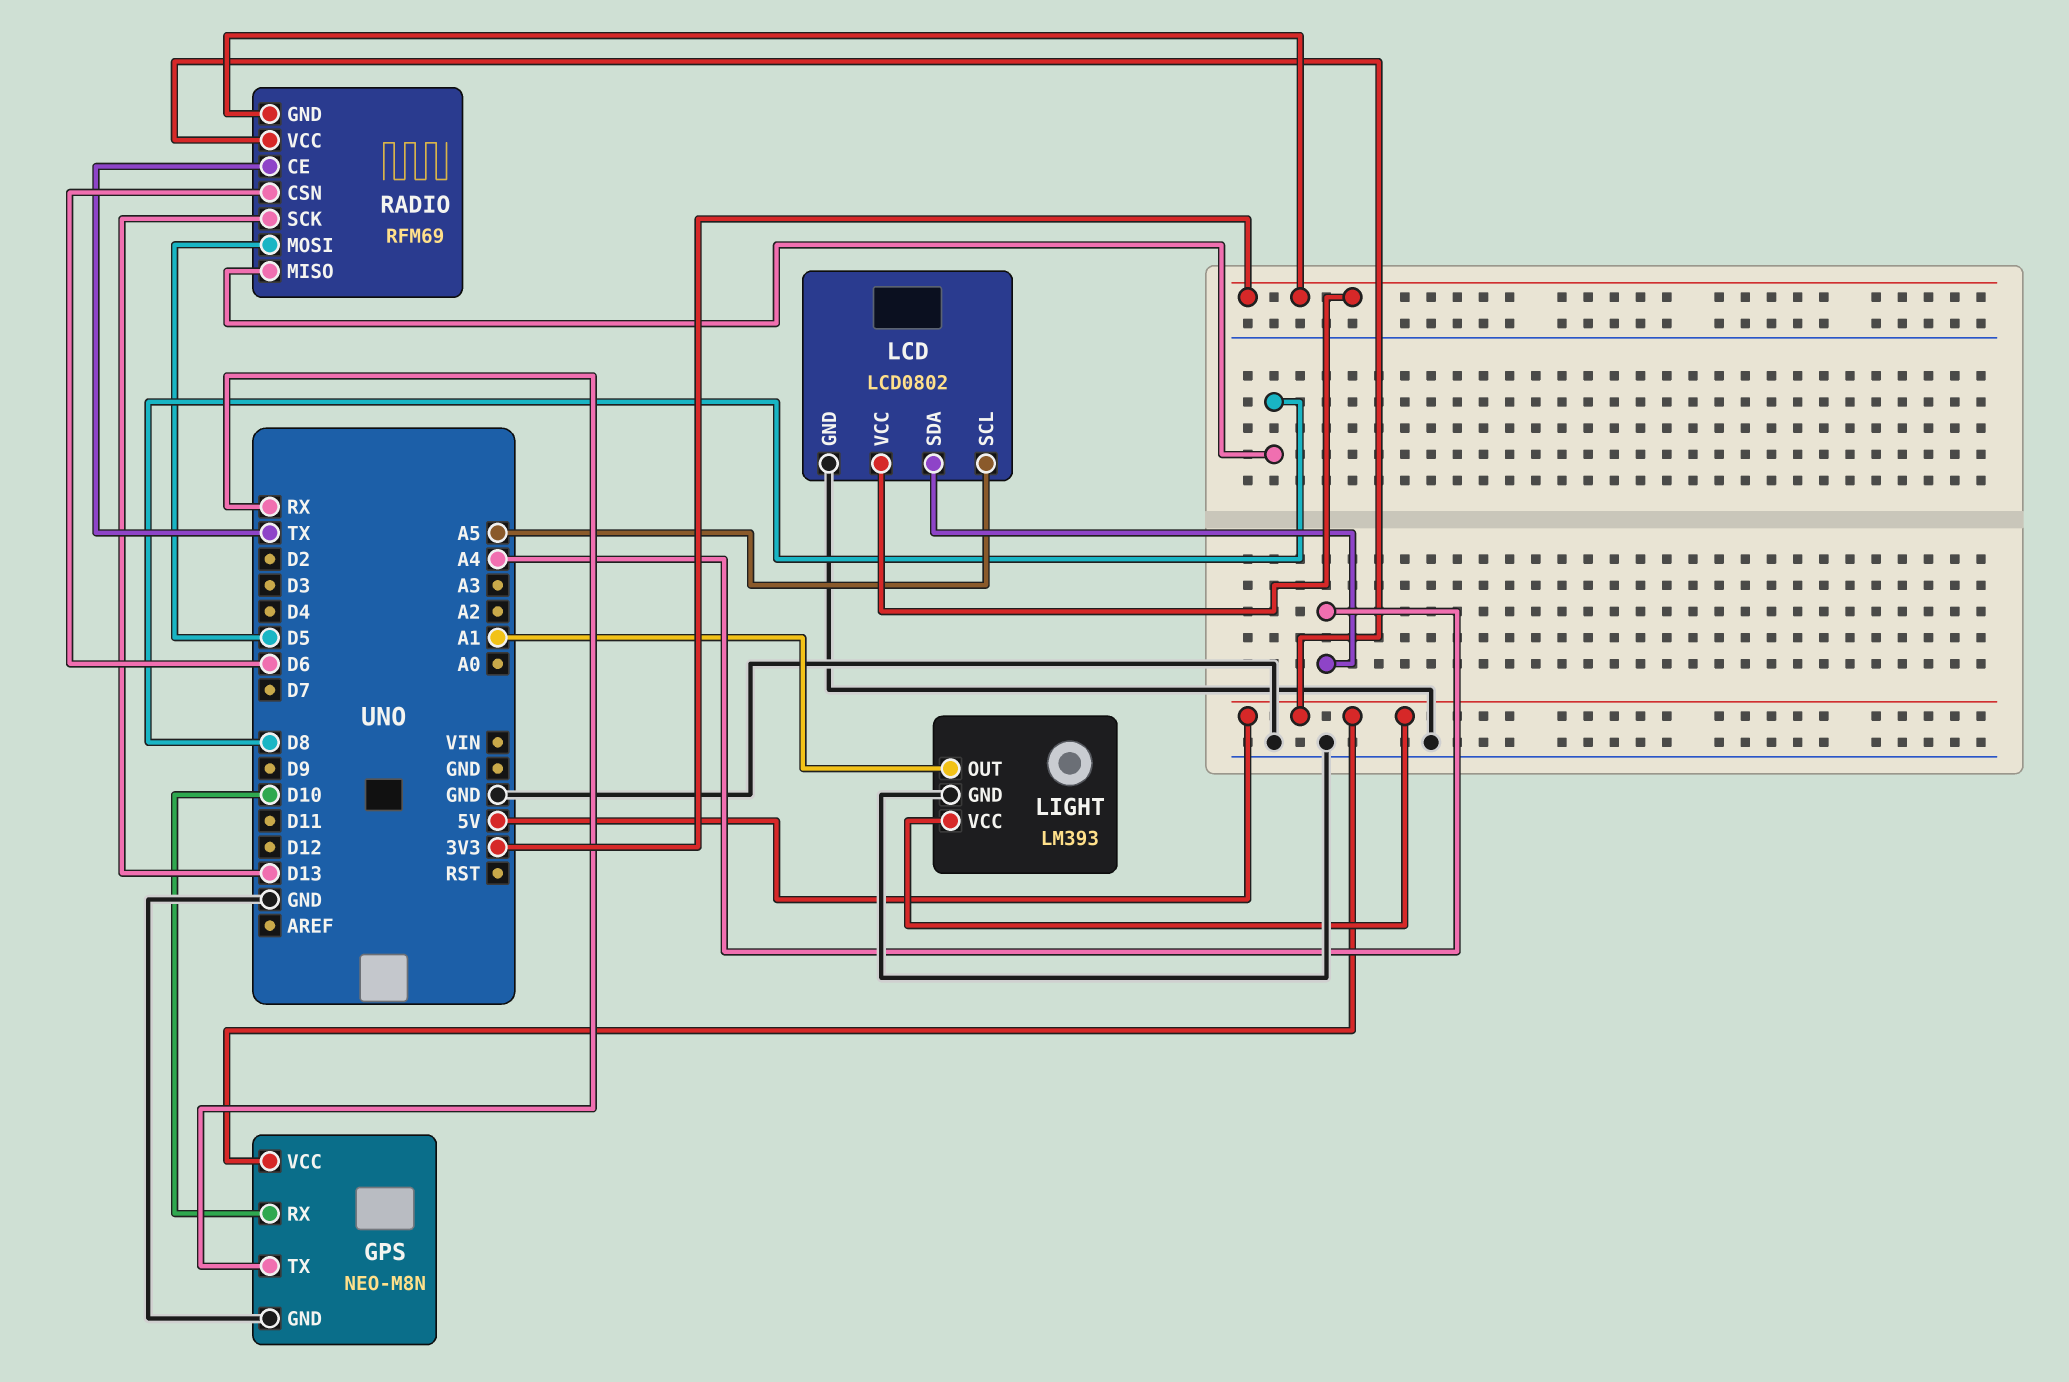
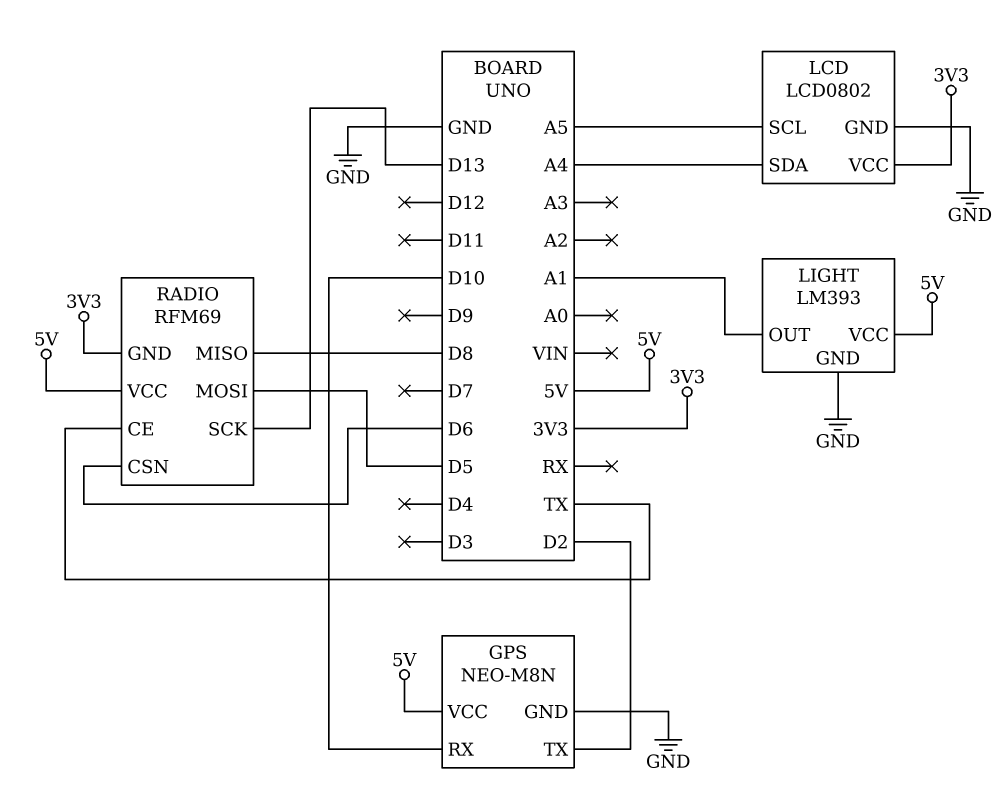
GPS pin TX: RX -> D2

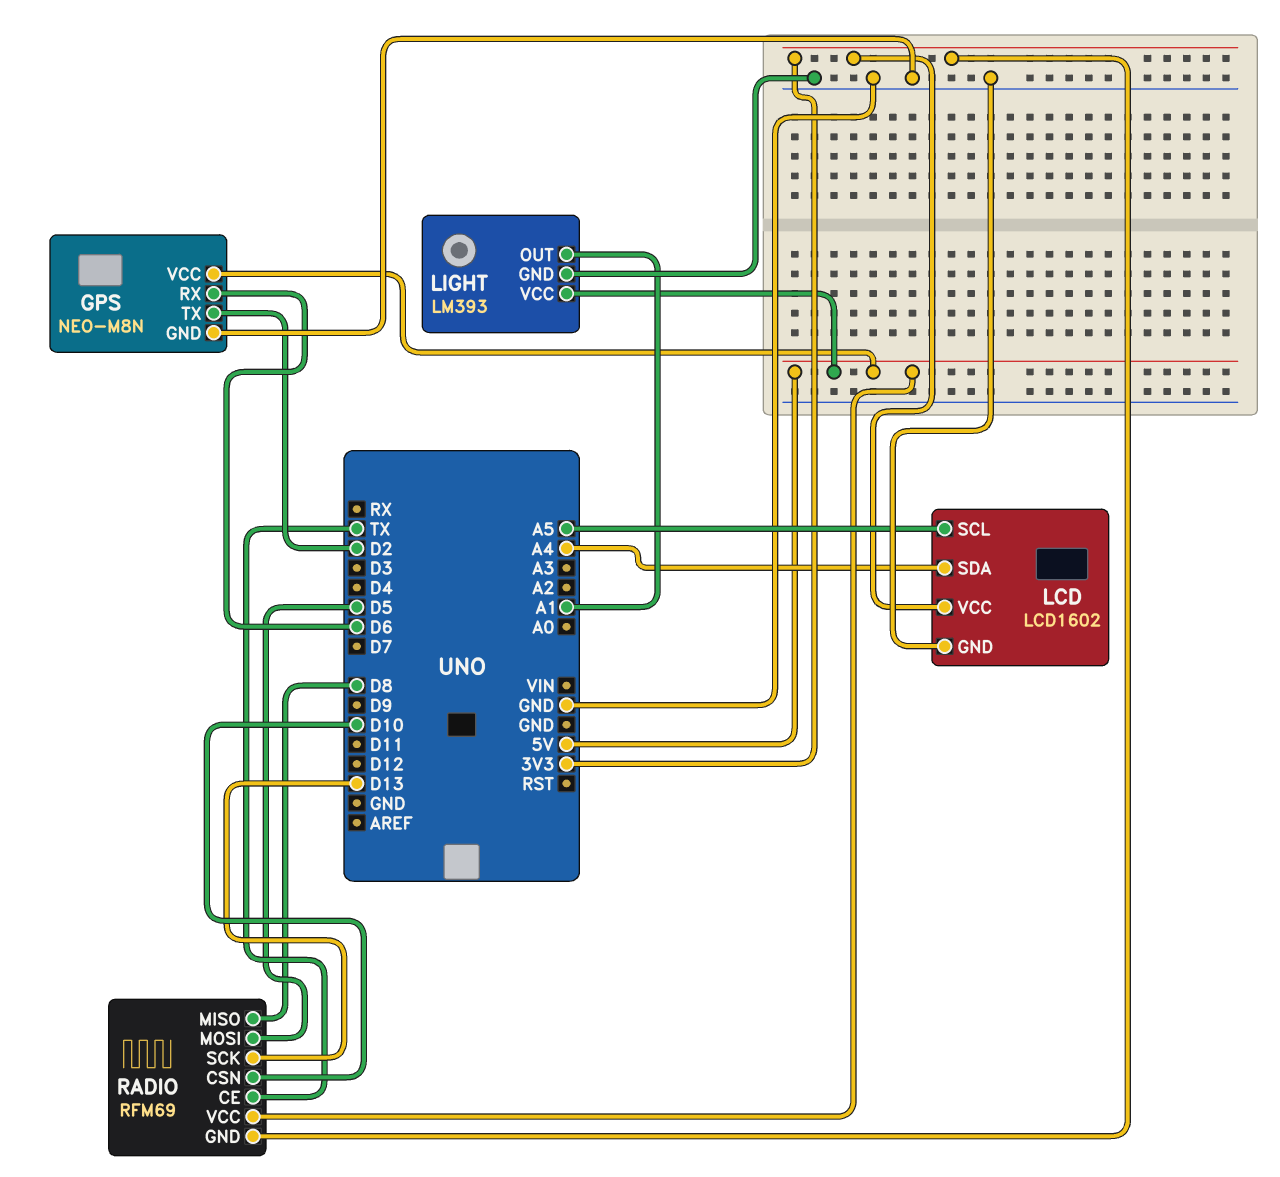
GPS pin RX: D10 -> D6
LCD: LCD0802 -> LCD1602
RADIO pin CSN: D6 -> D10

